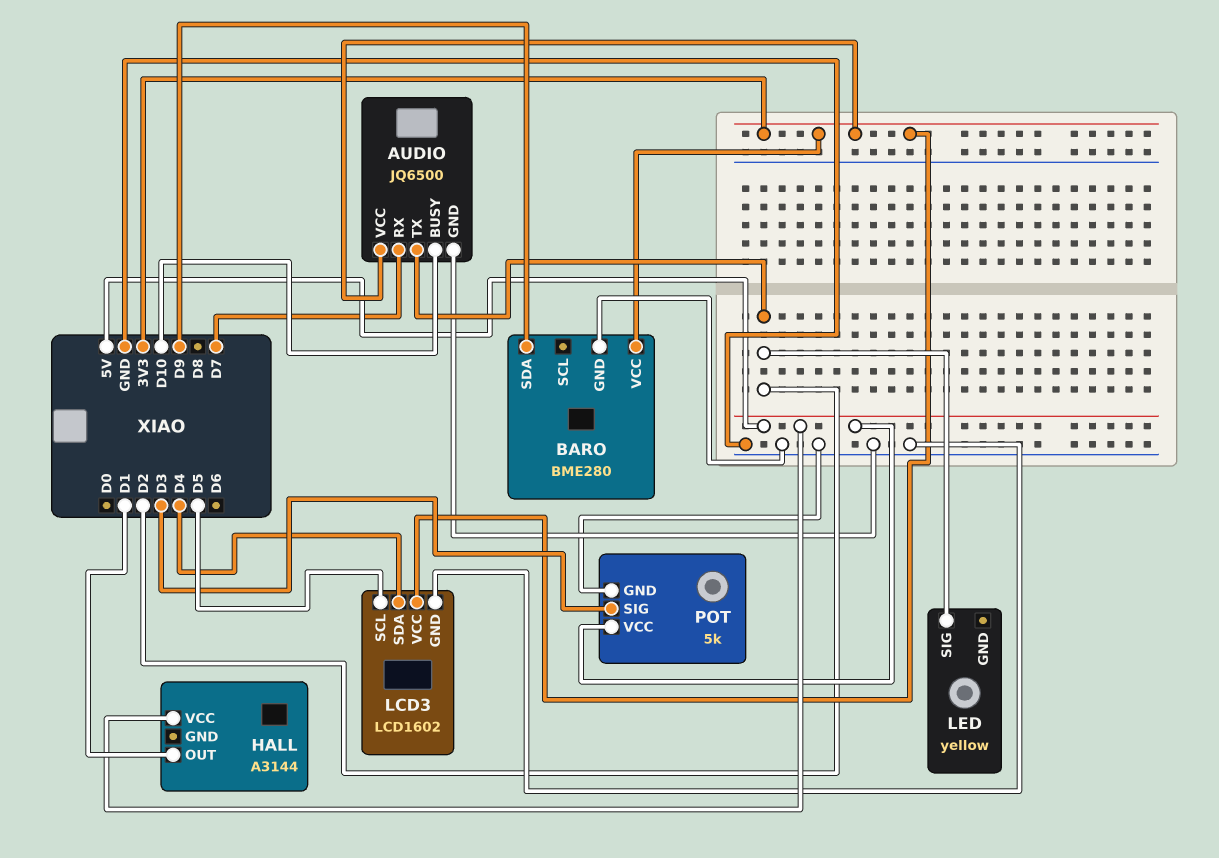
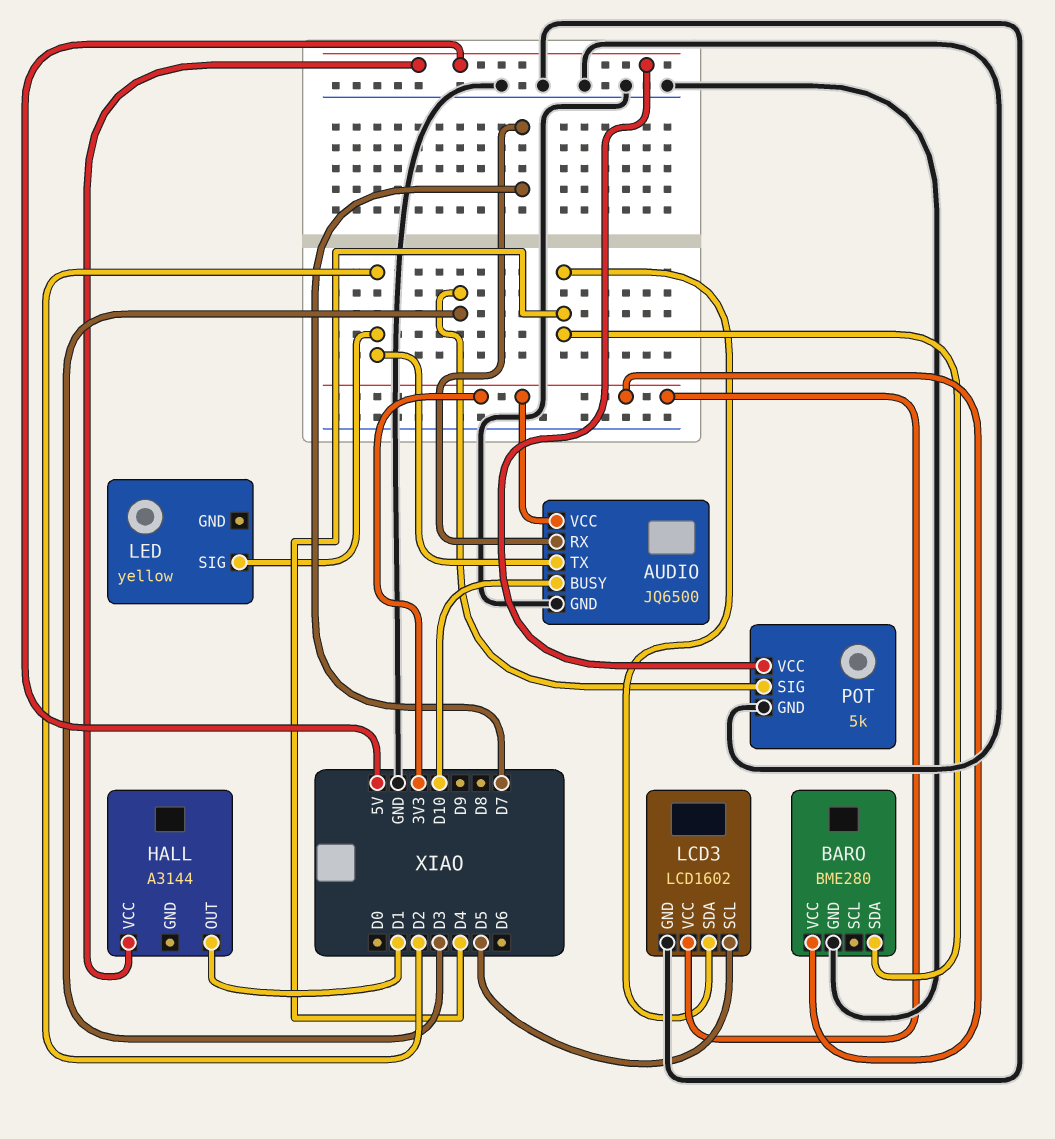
BARO pin SDA: D9 -> D4

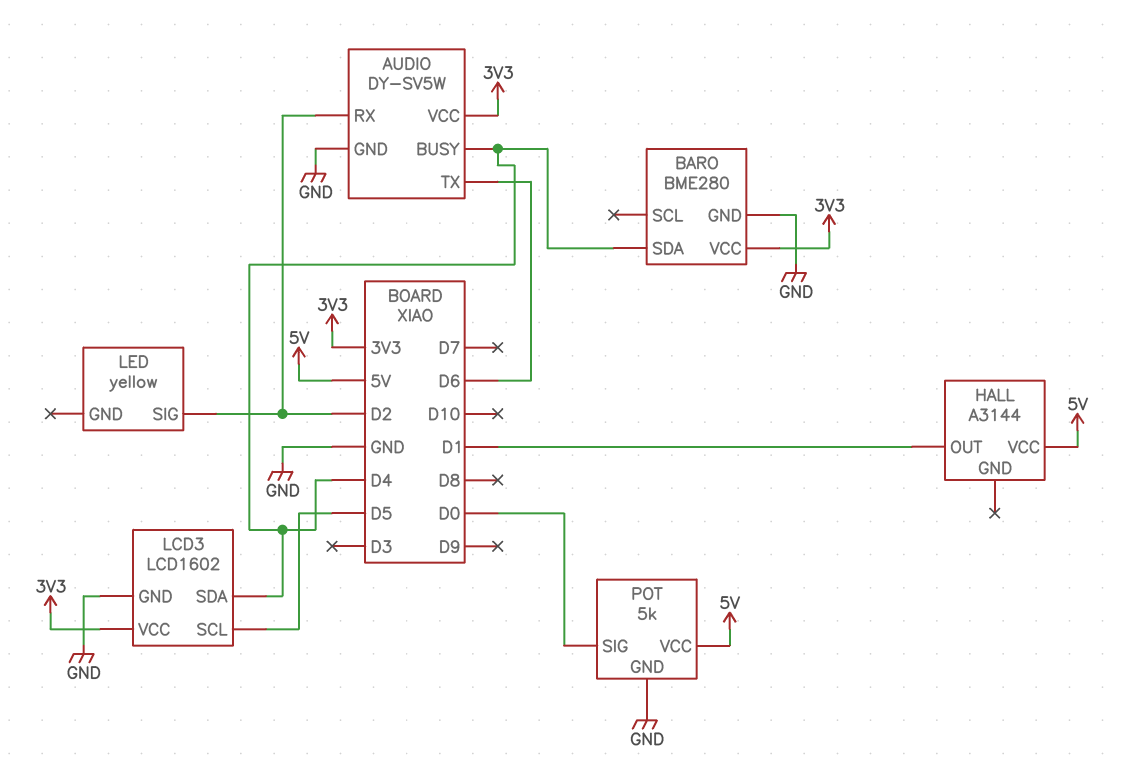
AUDIO: JQ6500 -> DY-SV5W
AUDIO pin BUSY: D10 -> D4
AUDIO pin RX: D7 -> D2
AUDIO pin TX: D2 -> D6
POT pin SIG: D3 -> D0

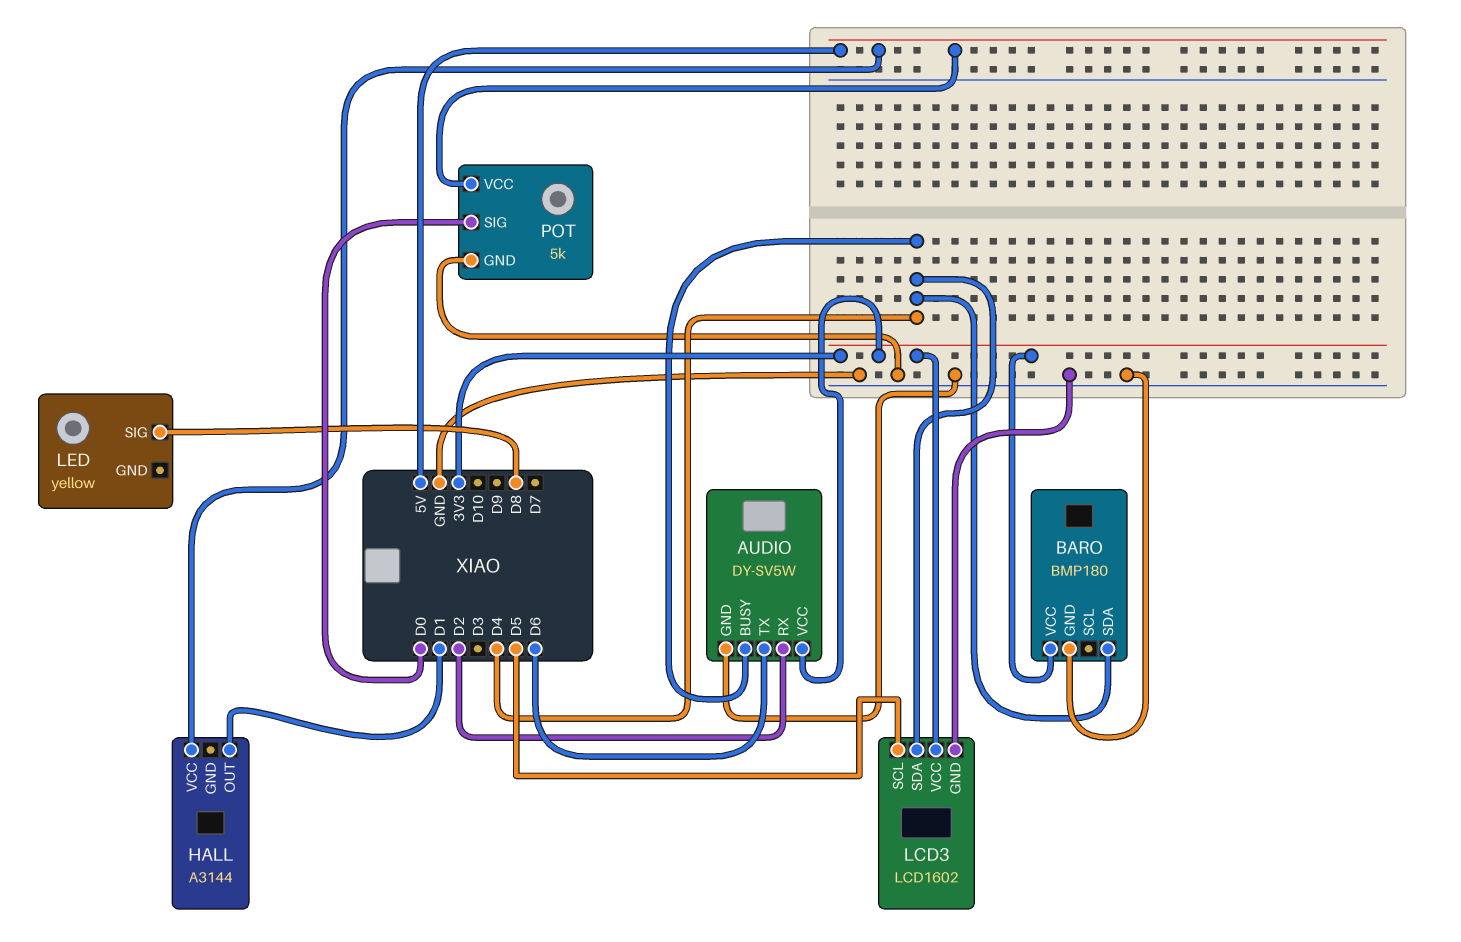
BARO: BME280 -> BMP180
LED pin SIG: D2 -> D8

